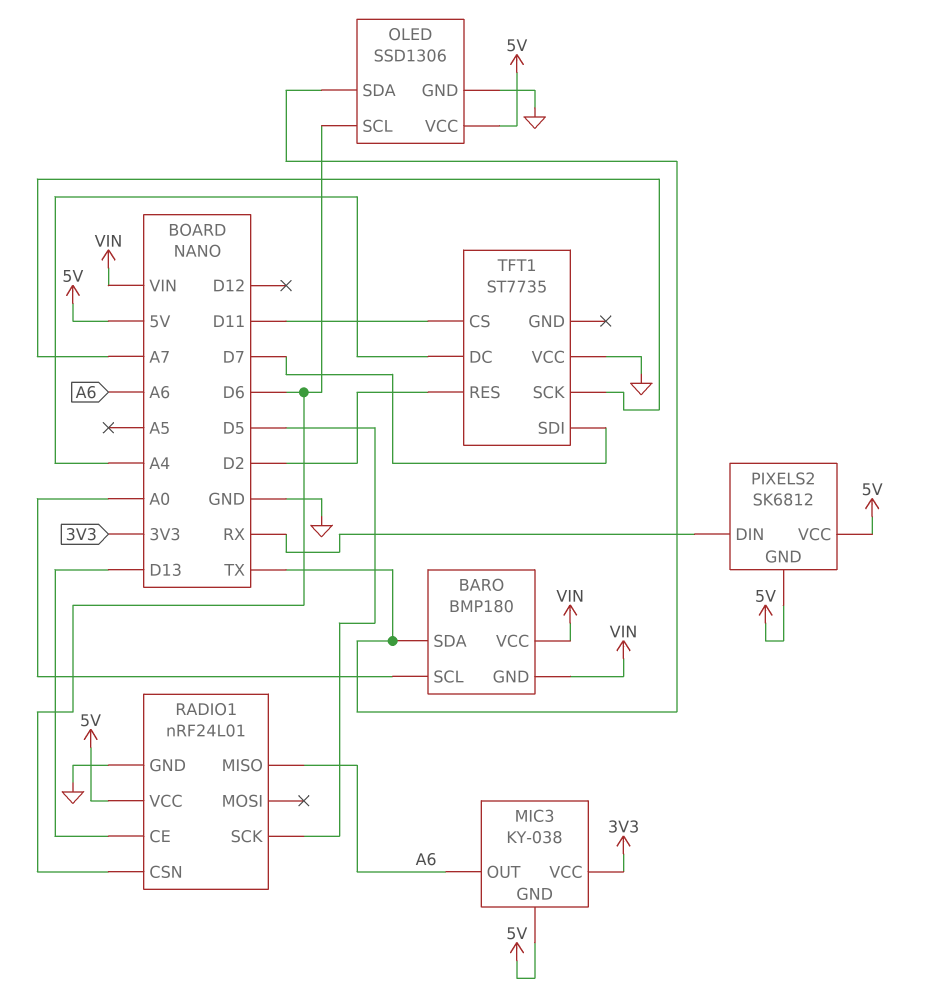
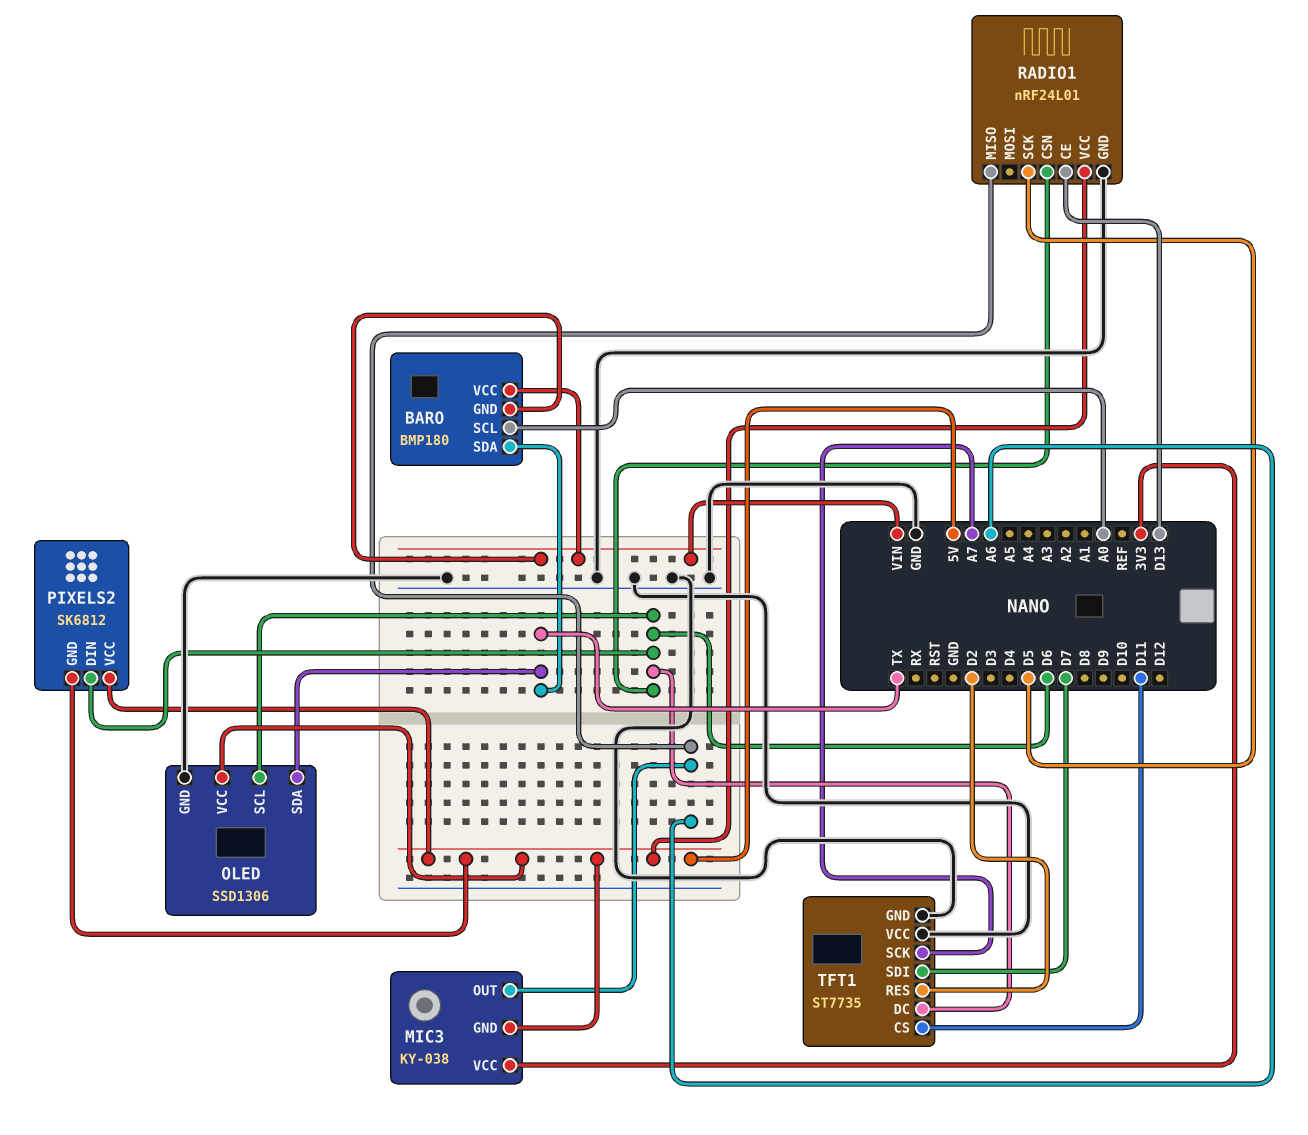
PIXELS2 pin DIN: RX -> D6
TFT1 pin DC: A4 -> D6
TFT1 pin GND: none -> GND

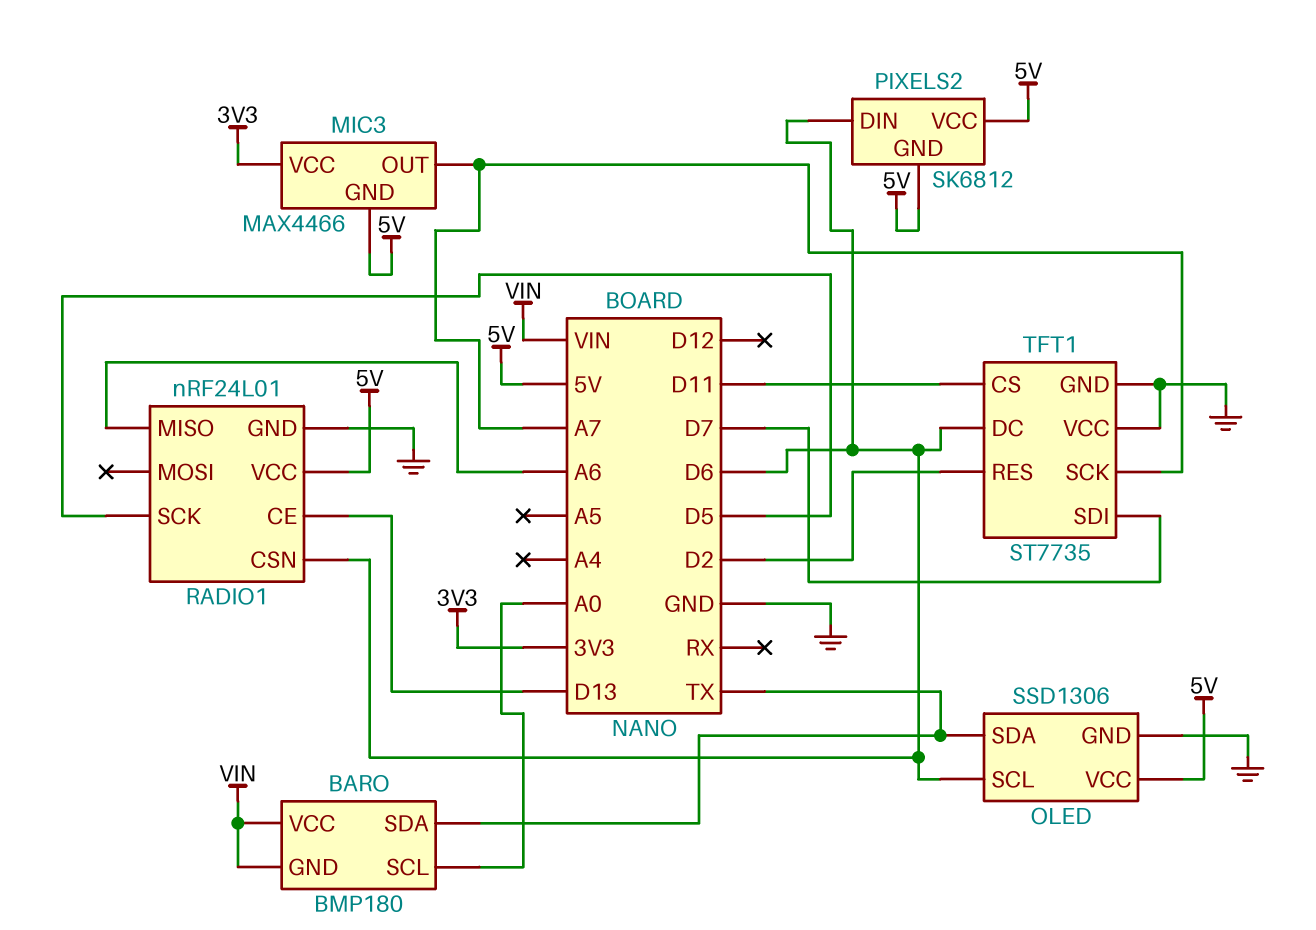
MIC3: KY-038 -> MAX4466
MIC3 pin OUT: A6 -> A7

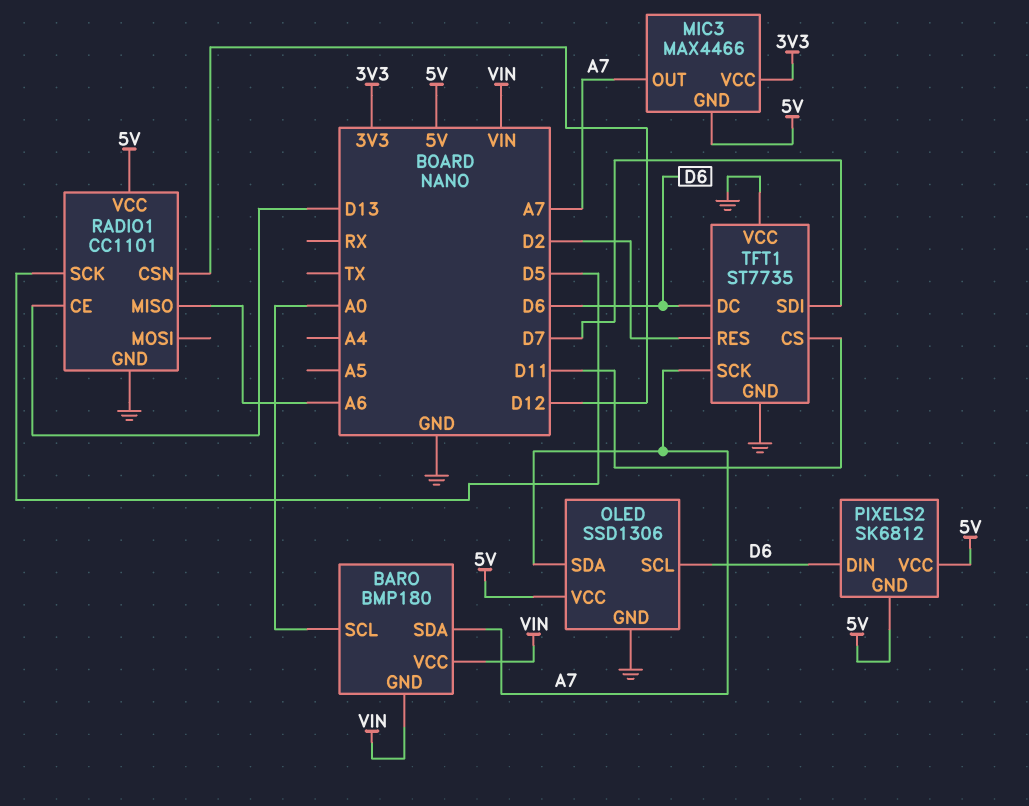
BARO pin SDA: TX -> A7
OLED pin SDA: TX -> A7
RADIO1: nRF24L01 -> CC1101
RADIO1 pin CSN: D6 -> D12

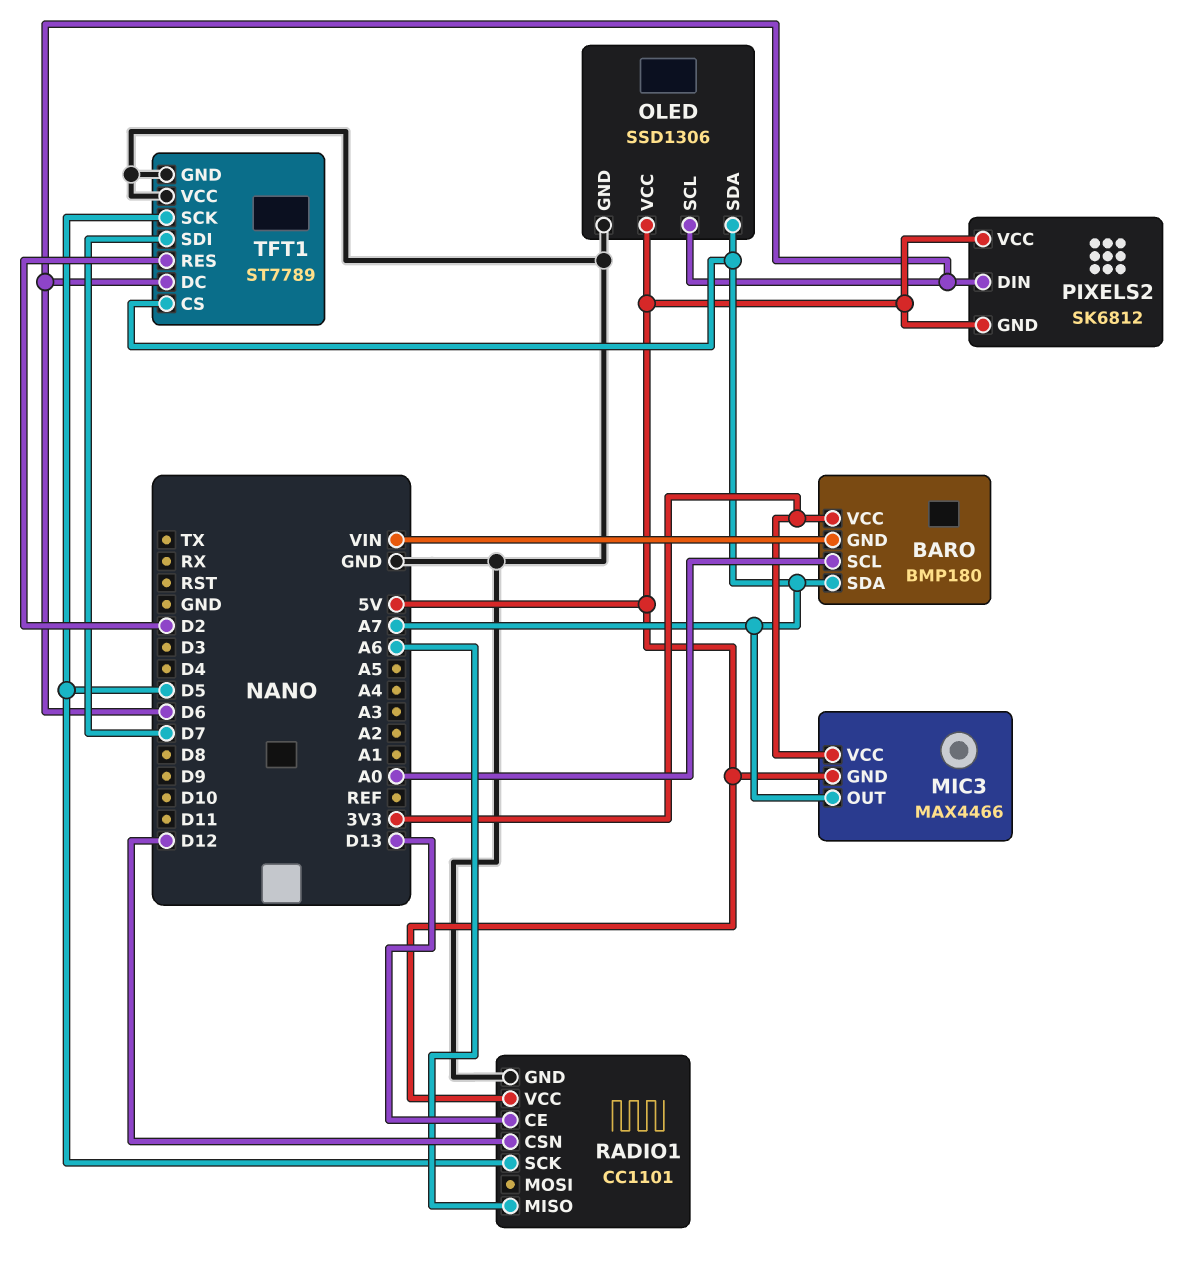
BARO pin VCC: VIN -> 3V3
TFT1: ST7735 -> ST7789
TFT1 pin CS: D11 -> A7
TFT1 pin SCK: A7 -> D5

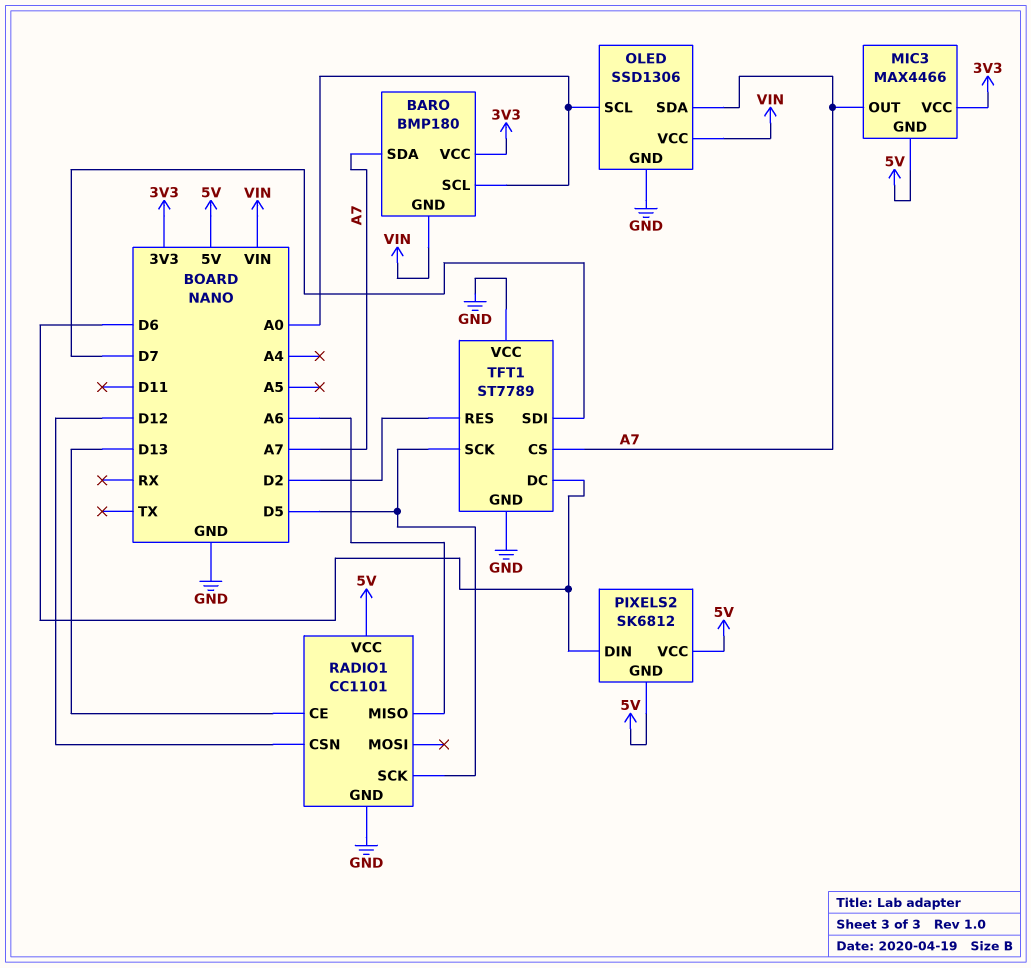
OLED pin SCL: D6 -> A0
OLED pin VCC: 5V -> VIN

